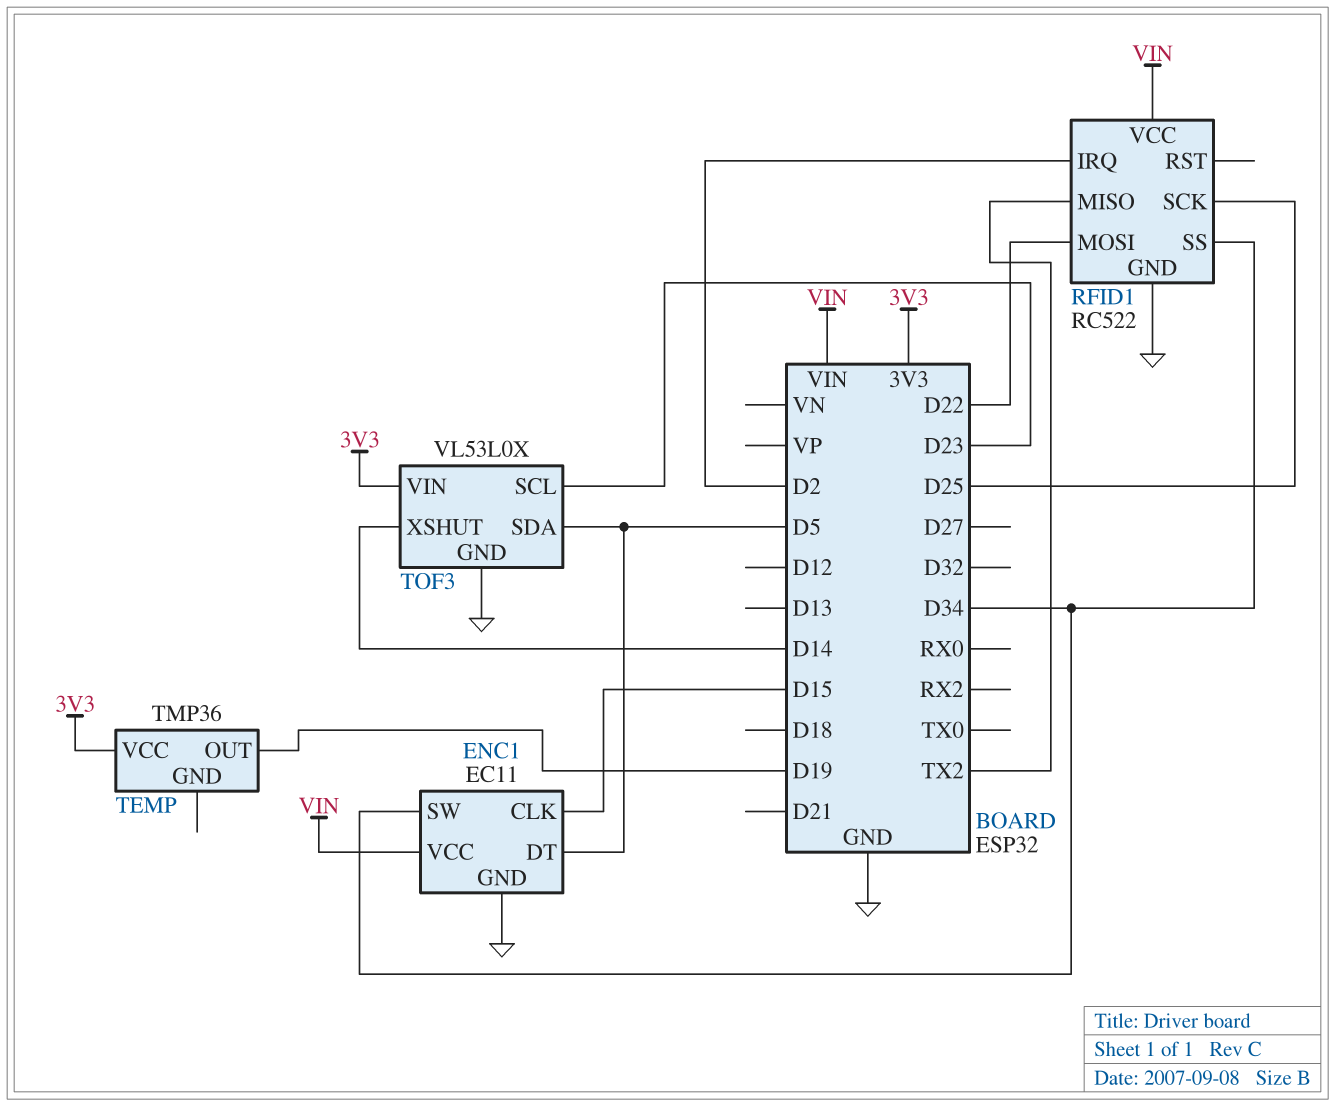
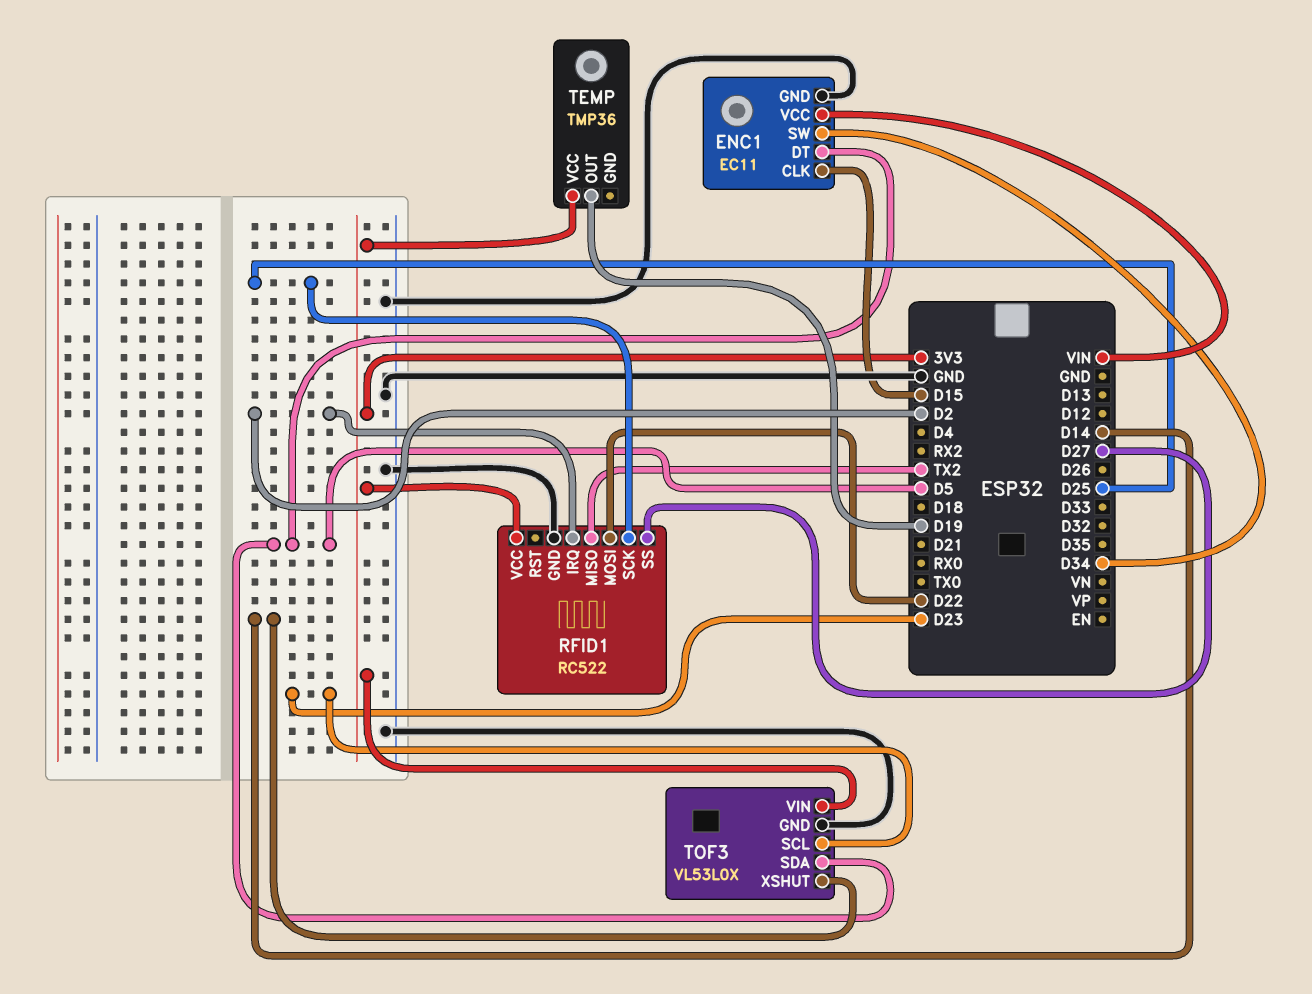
RFID1 pin SS: D34 -> D27
RFID1 pin VCC: VIN -> 3V3

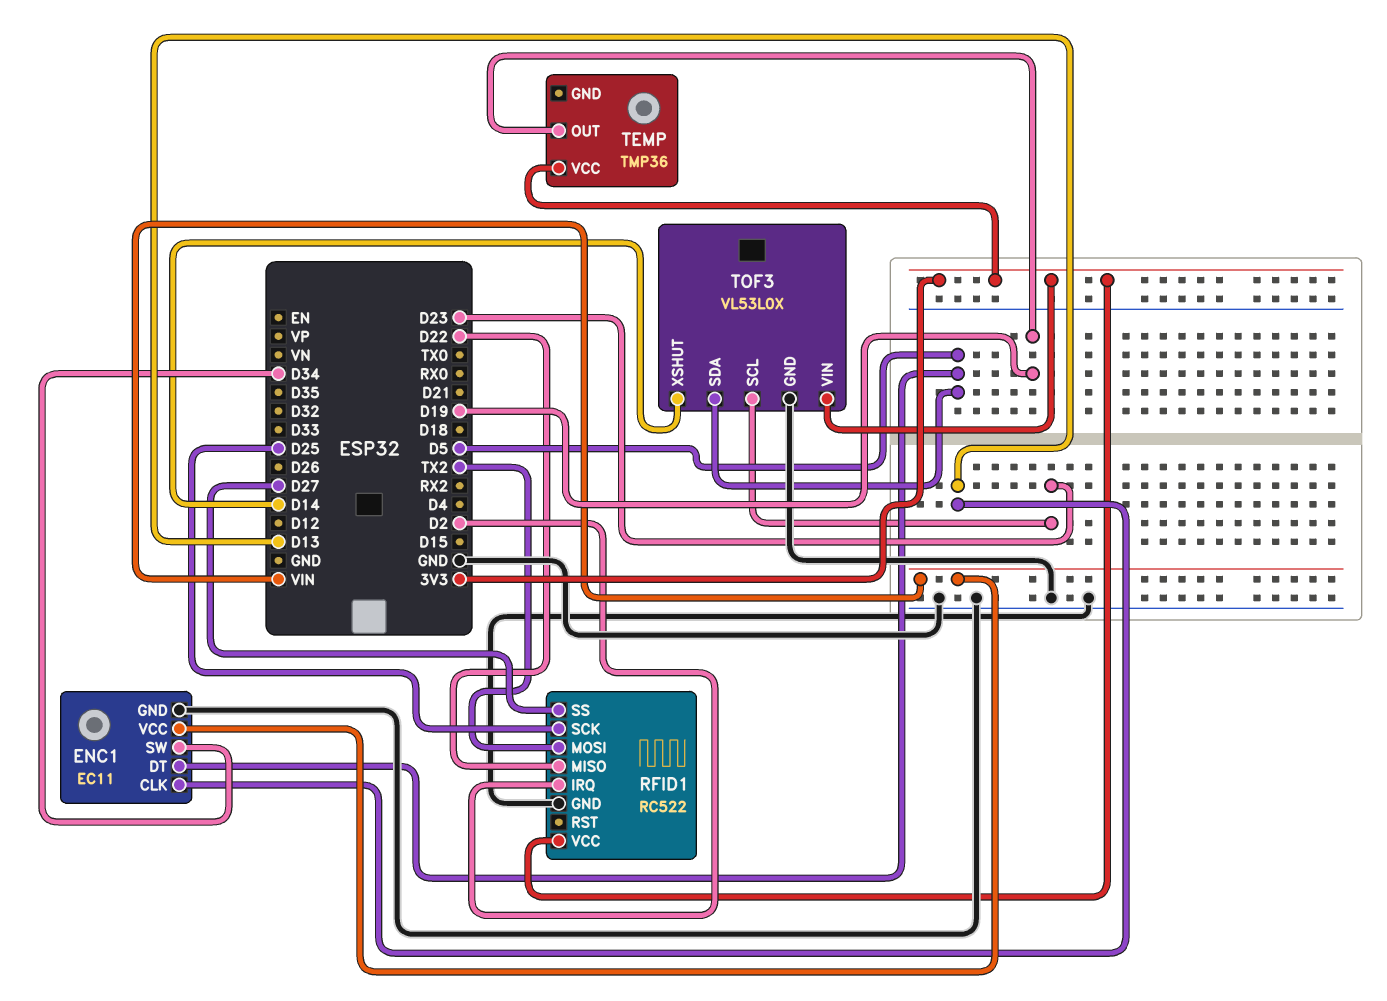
ENC1 pin CLK: D15 -> D13
RFID1 pin MISO: TX2 -> D22
RFID1 pin MOSI: D22 -> TX2

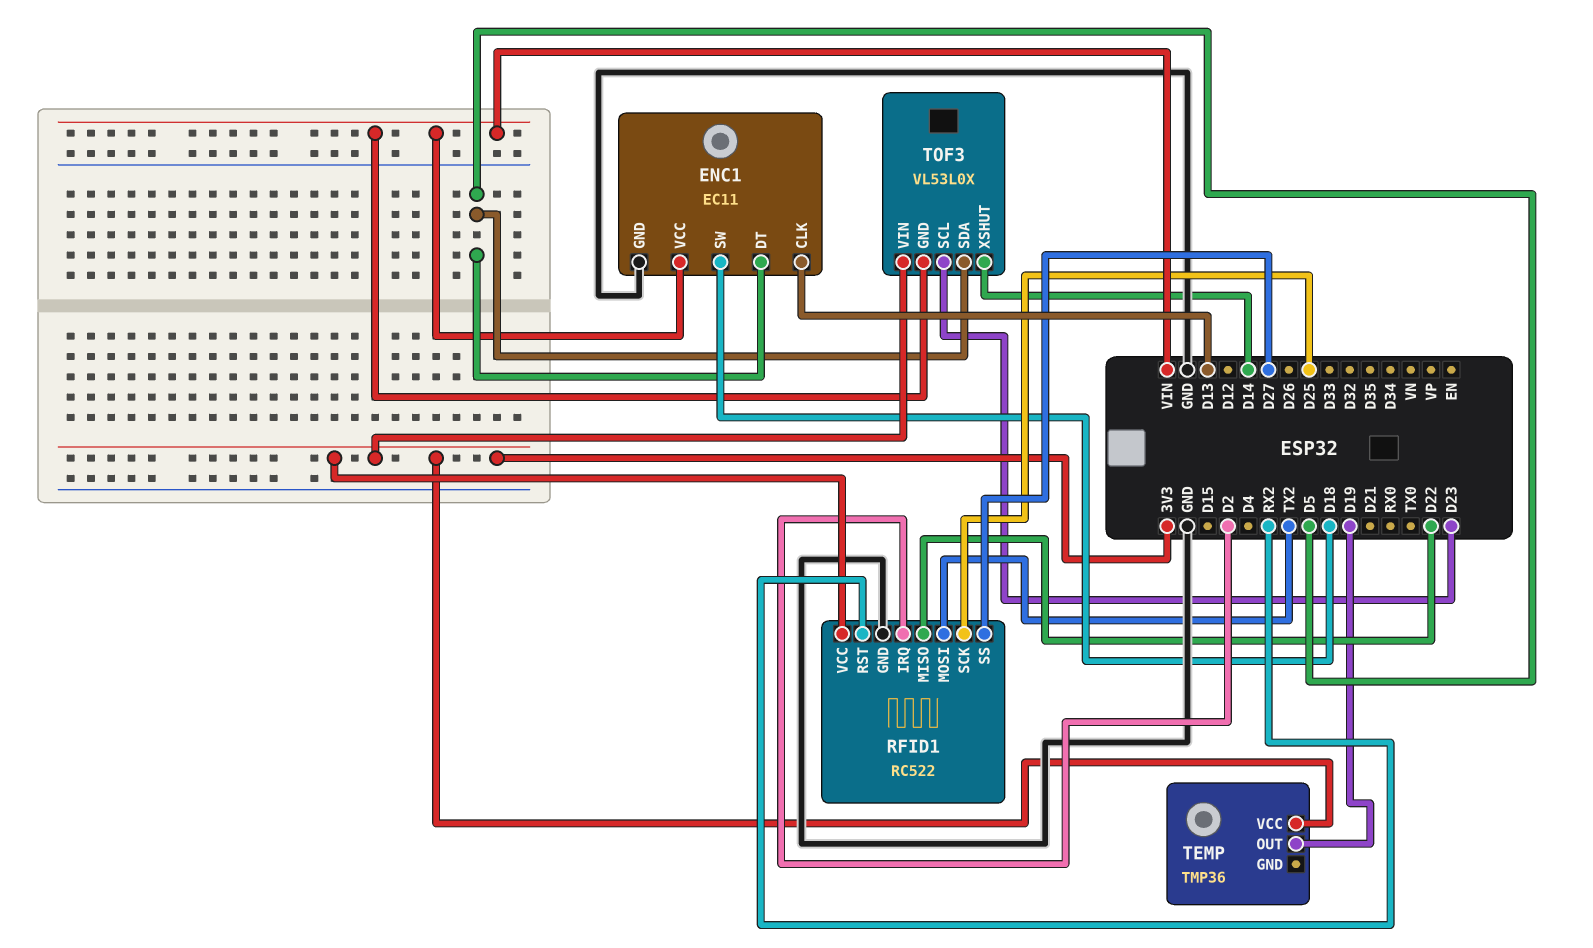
ENC1 pin SW: D34 -> D18
RFID1 pin RST: none -> RX2
TOF3 pin GND: GND -> VIN

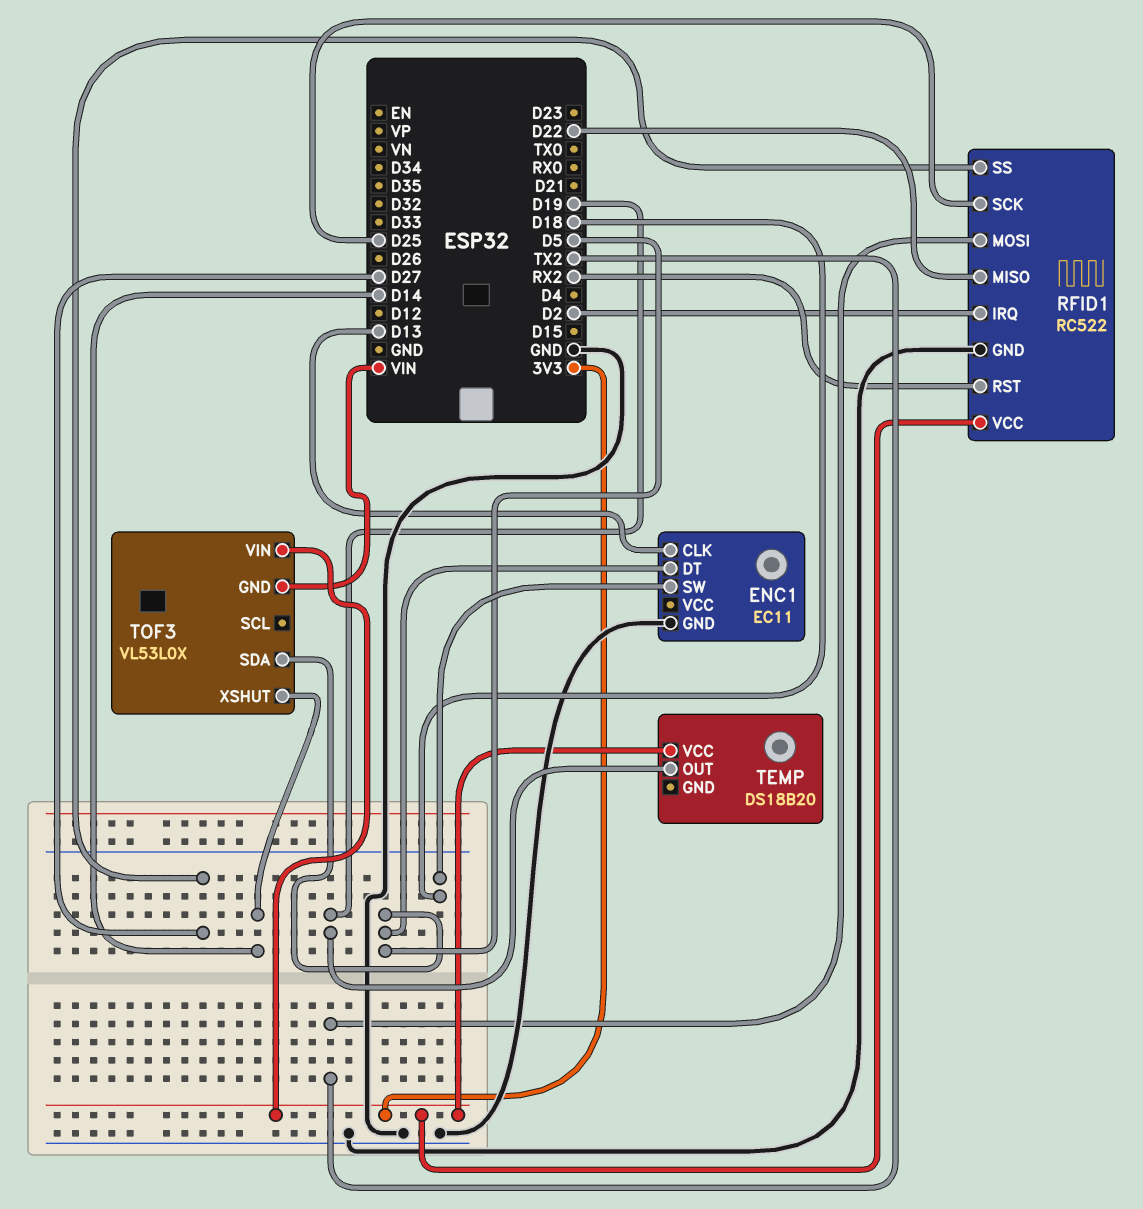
ENC1 pin VCC: VIN -> none
TEMP: TMP36 -> DS18B20
TOF3 pin SCL: D23 -> none

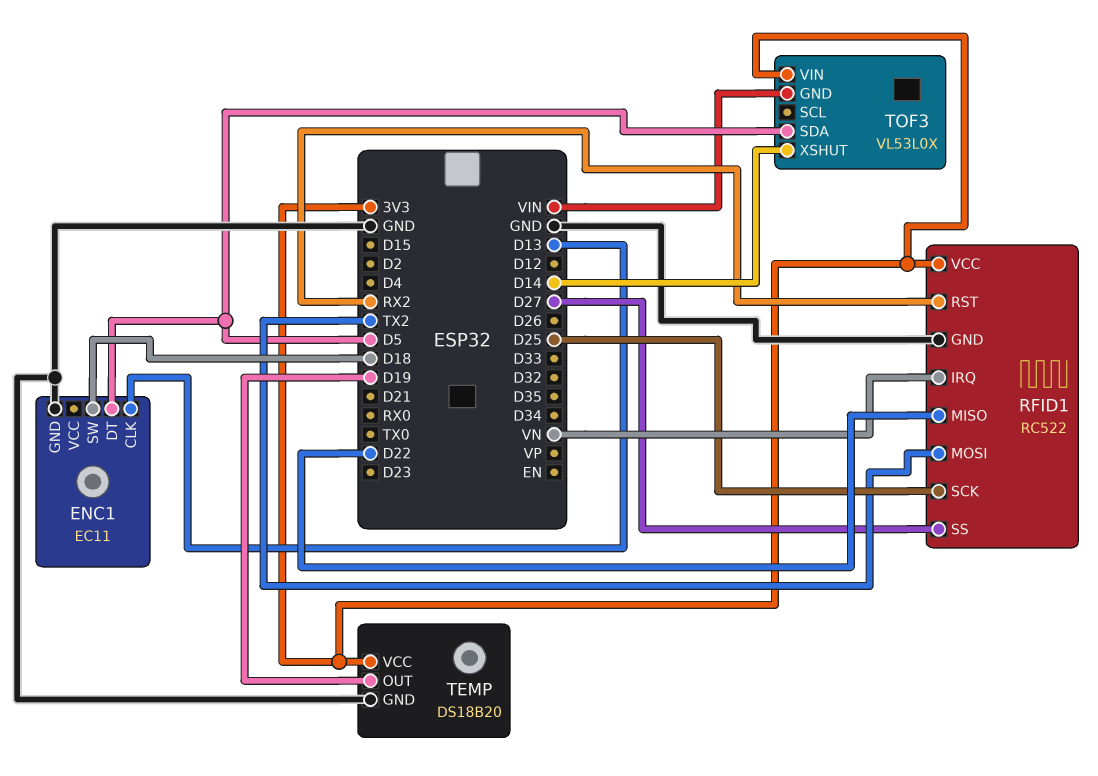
RFID1 pin IRQ: D2 -> VN
TEMP pin GND: none -> GND

